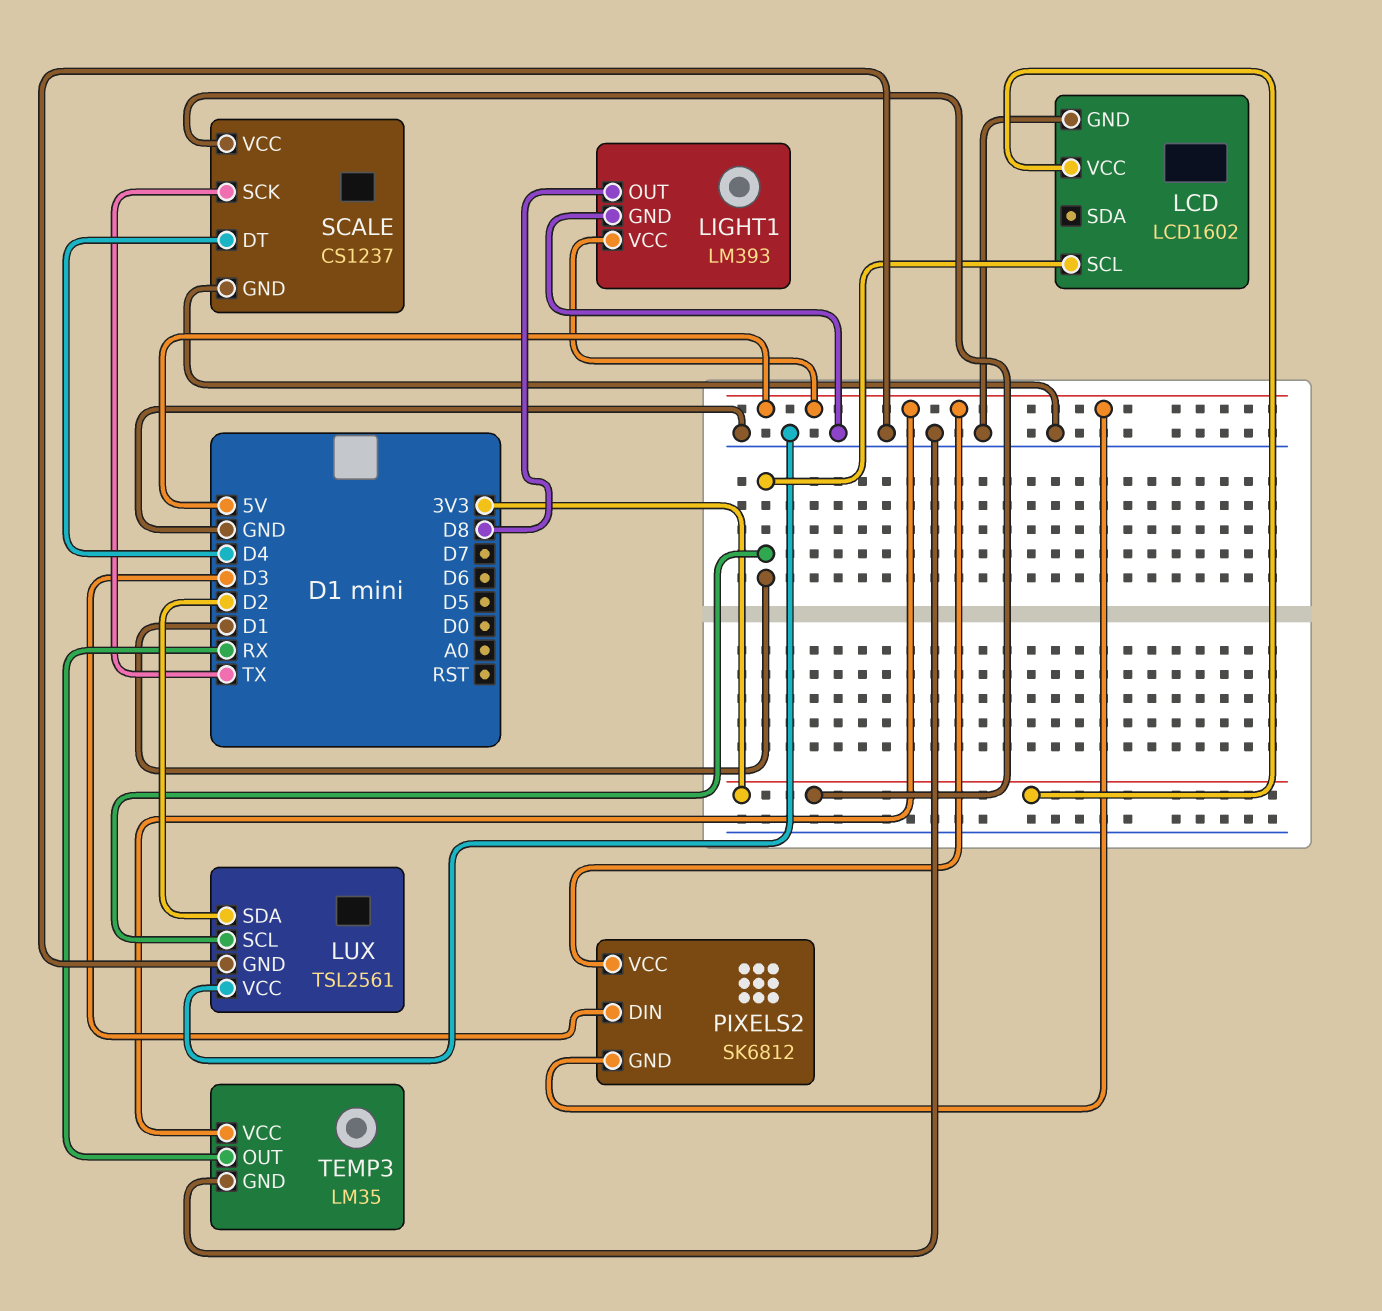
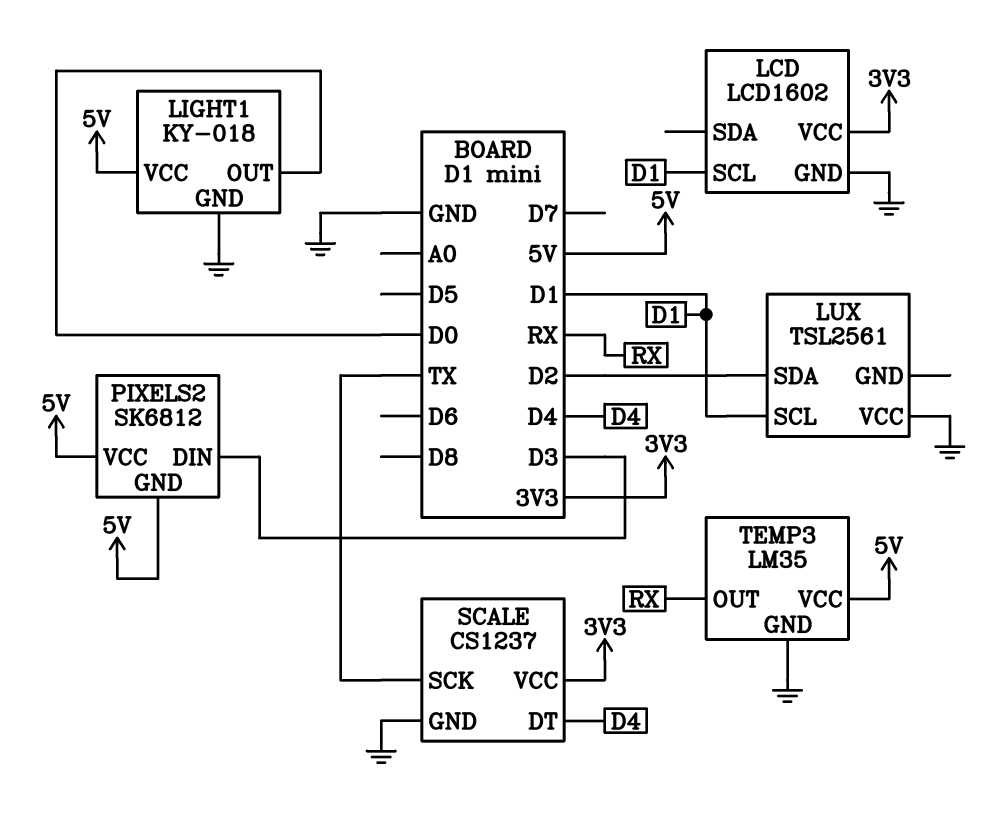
LIGHT1: LM393 -> KY-018
LIGHT1 pin OUT: D8 -> D0
LUX pin GND: GND -> none

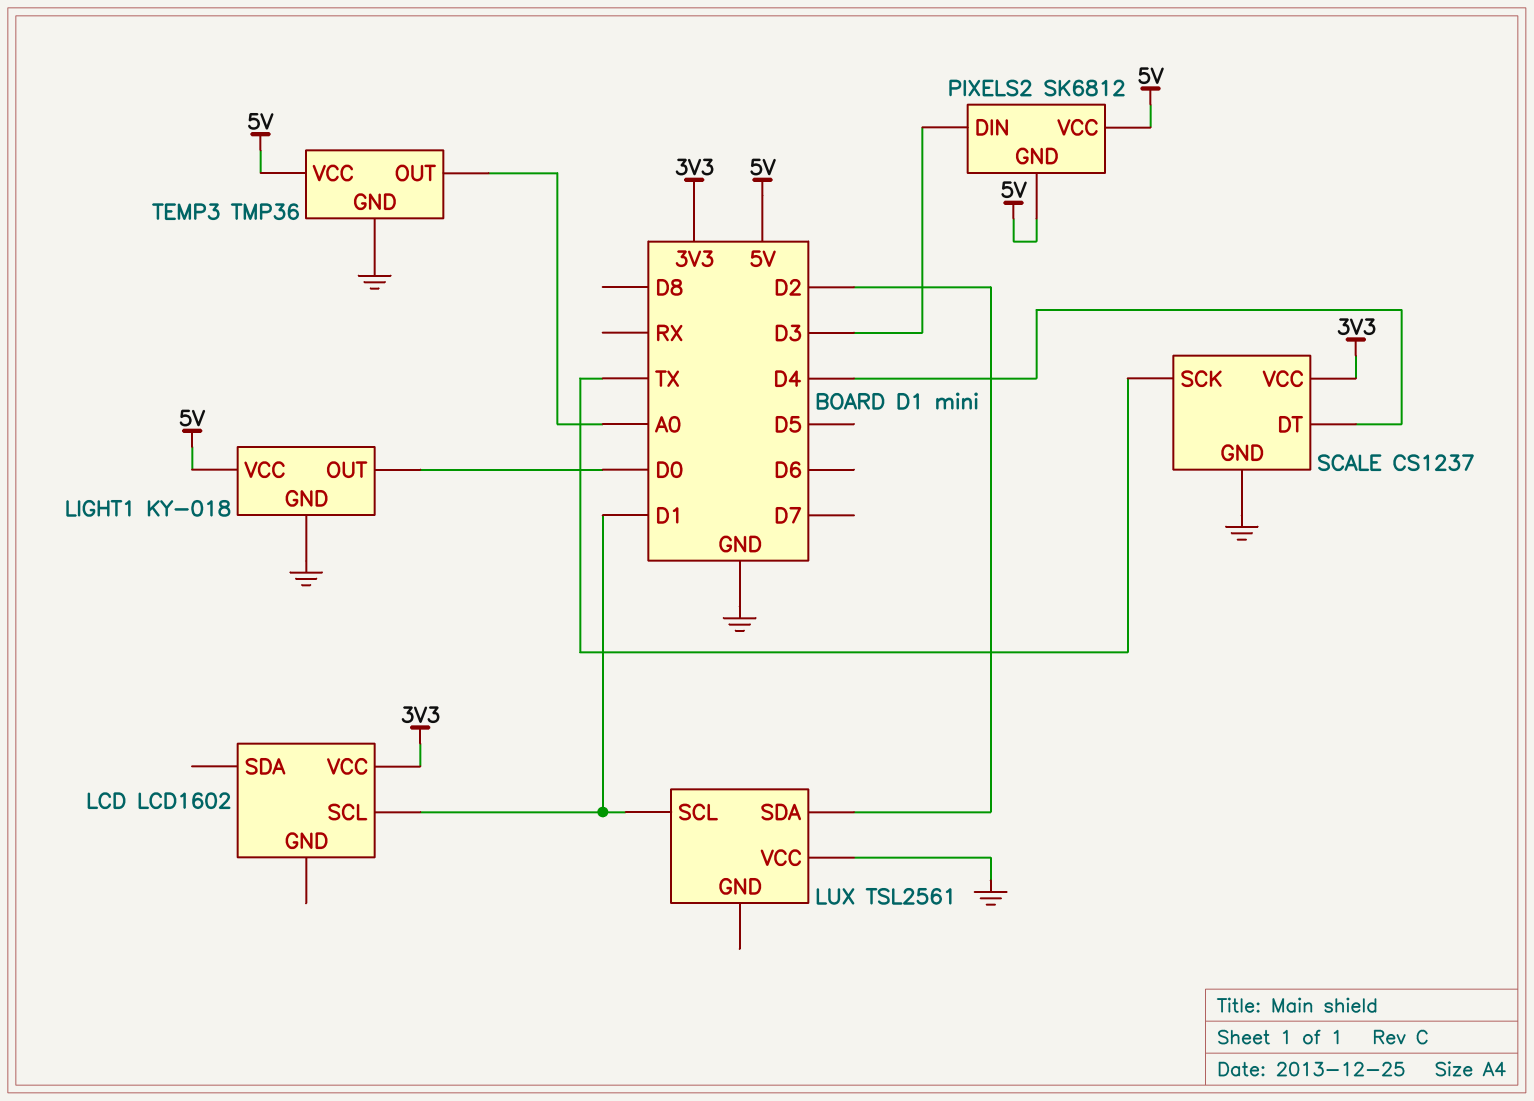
LCD pin GND: GND -> none
TEMP3: LM35 -> TMP36
TEMP3 pin OUT: RX -> A0

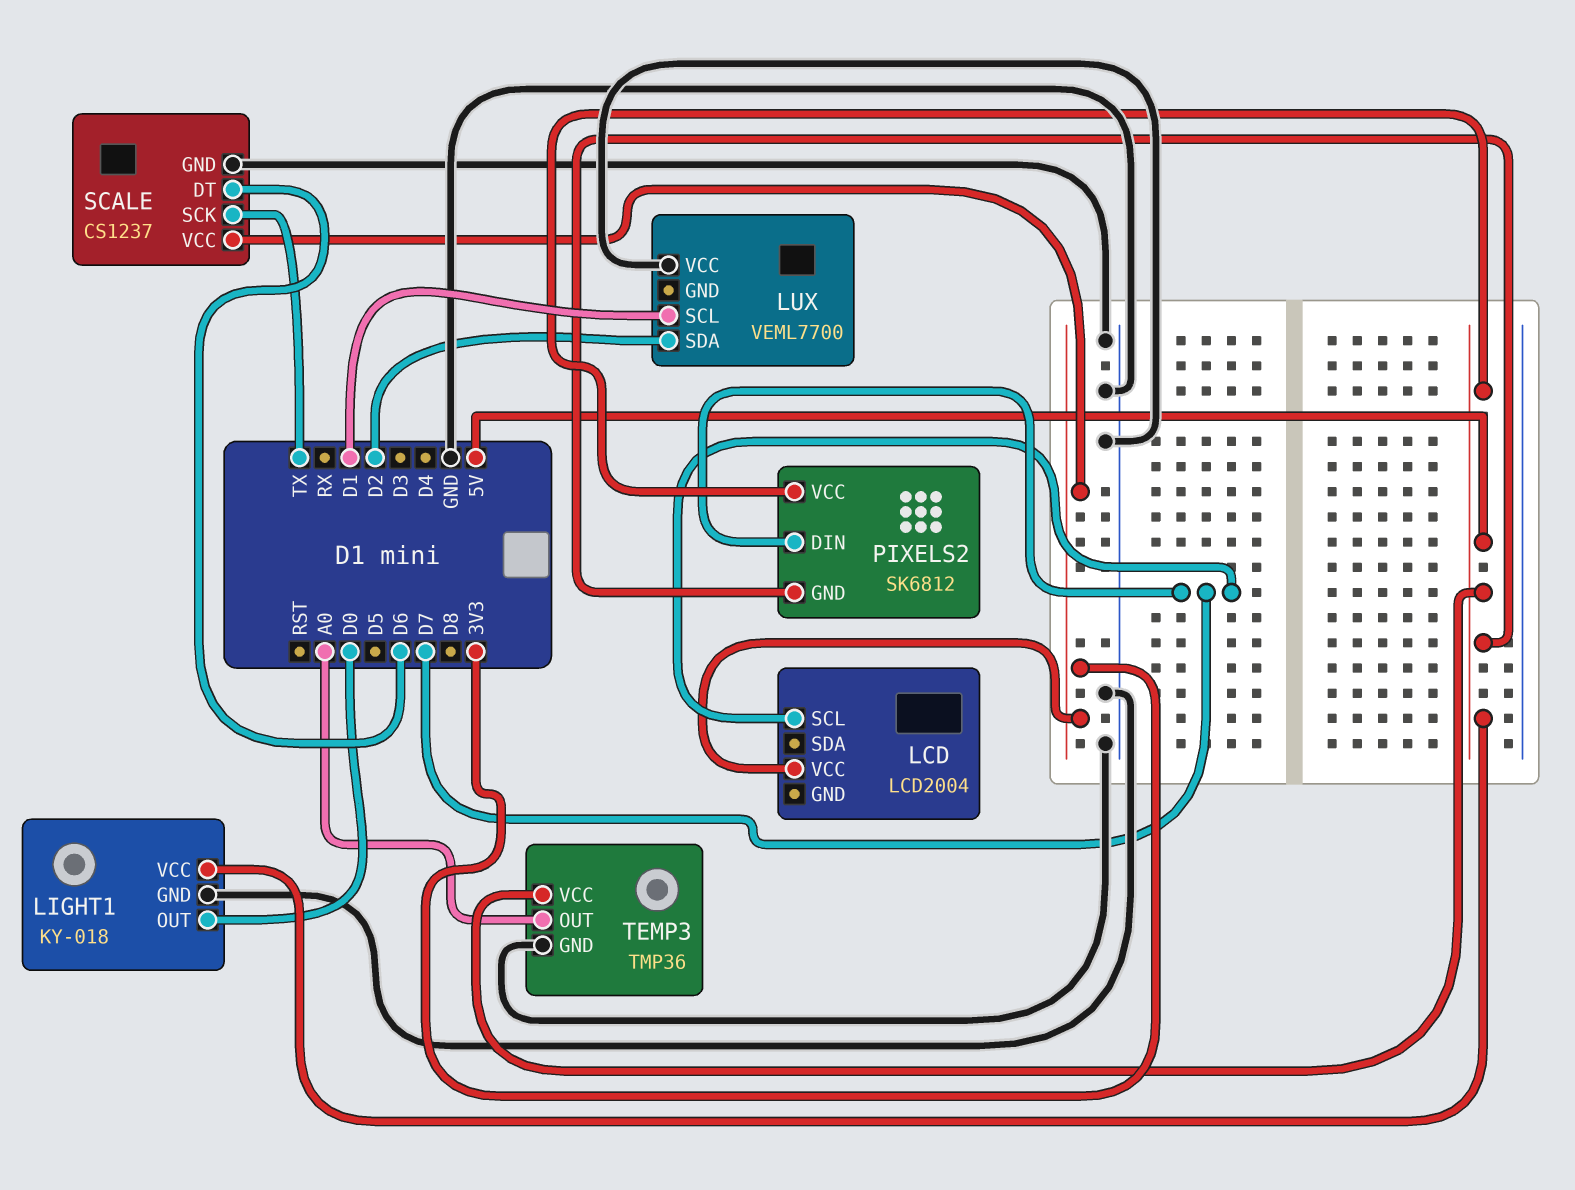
LCD: LCD1602 -> LCD2004
LCD pin SCL: D1 -> D7
LUX: TSL2561 -> VEML7700
PIXELS2 pin DIN: D3 -> D7
SCALE pin DT: D4 -> D6

